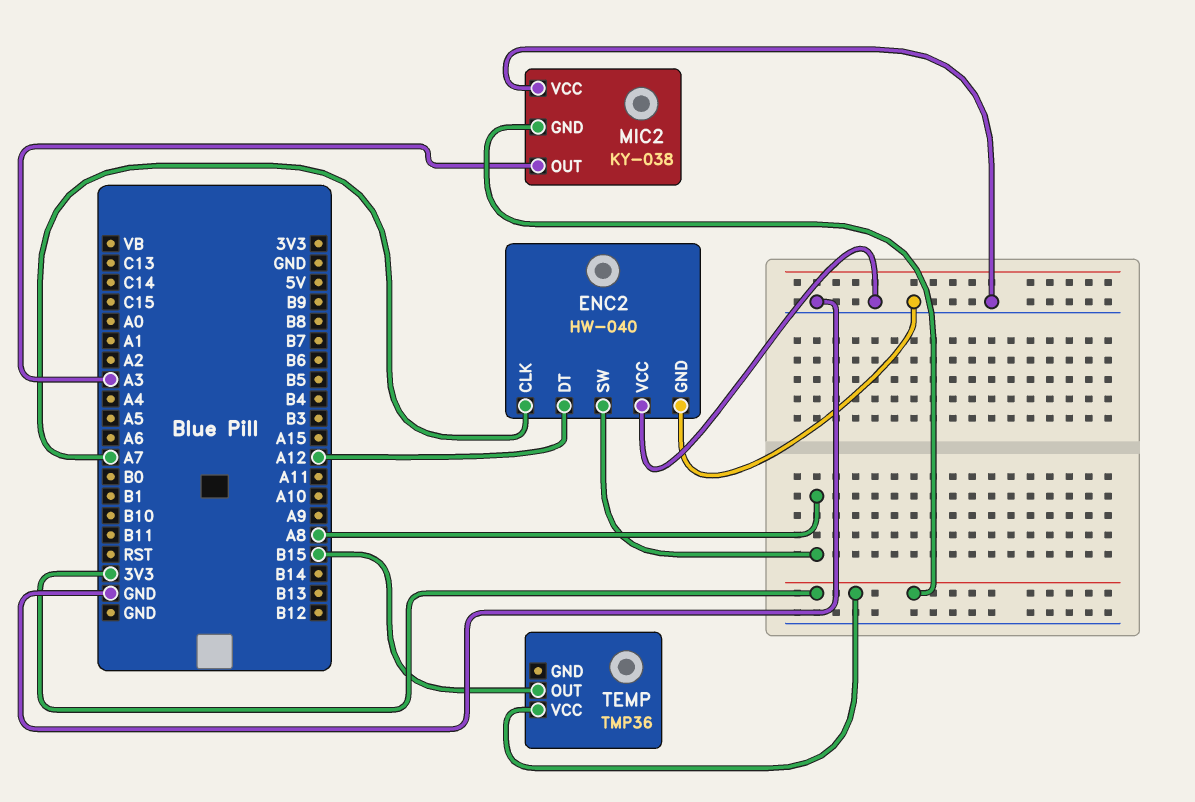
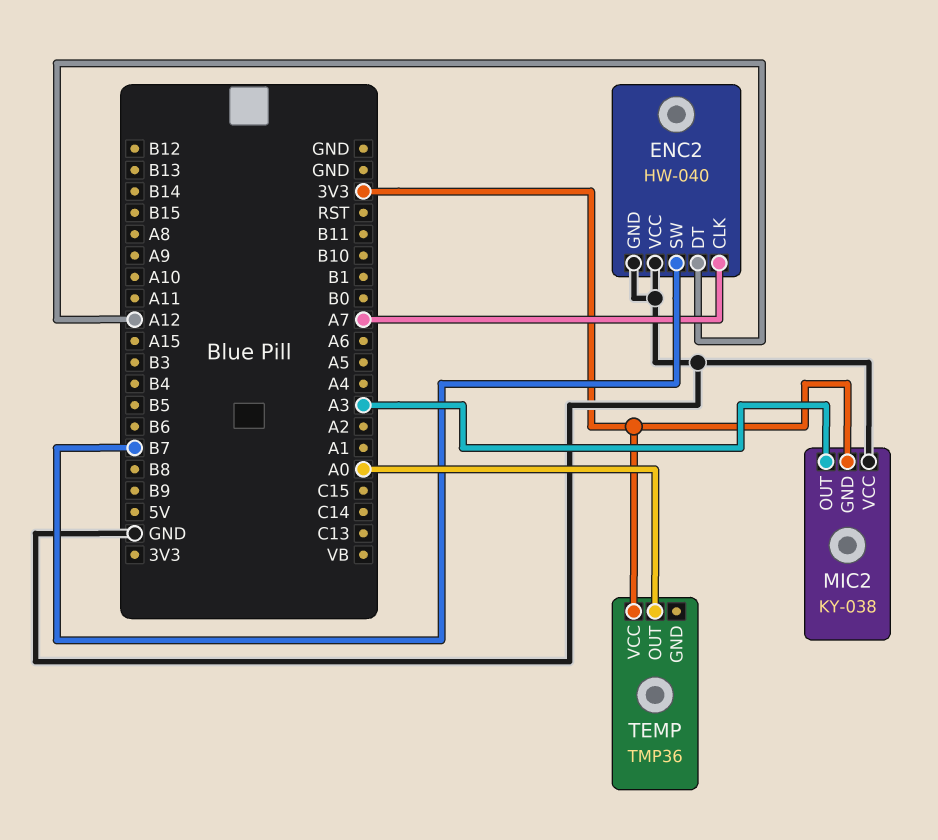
ENC2 pin SW: A8 -> B7
TEMP pin OUT: B15 -> A0

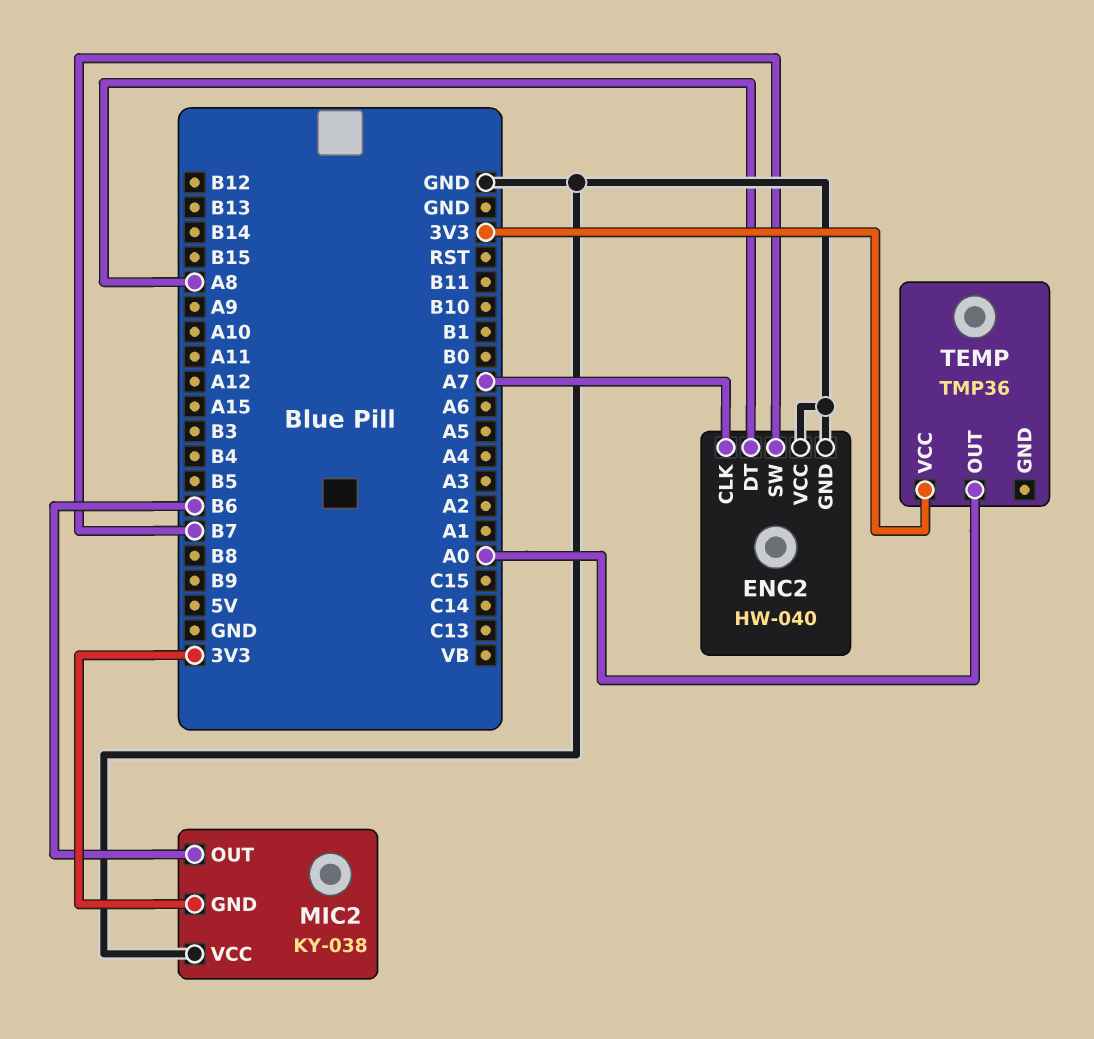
ENC2 pin DT: A12 -> A8
MIC2 pin OUT: A3 -> B6

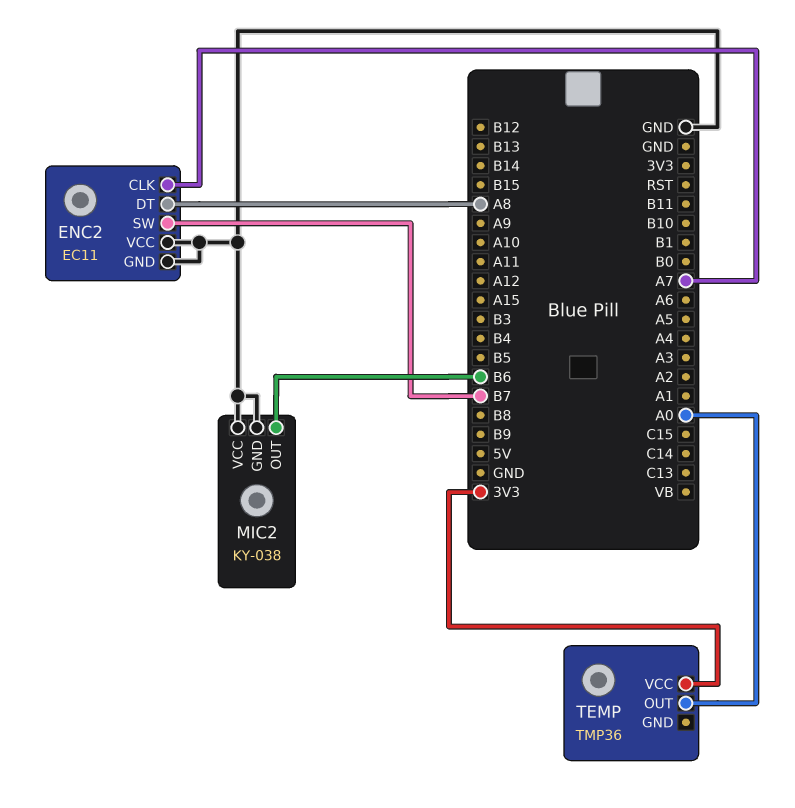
ENC2: HW-040 -> EC11
MIC2 pin GND: 3V3 -> GND

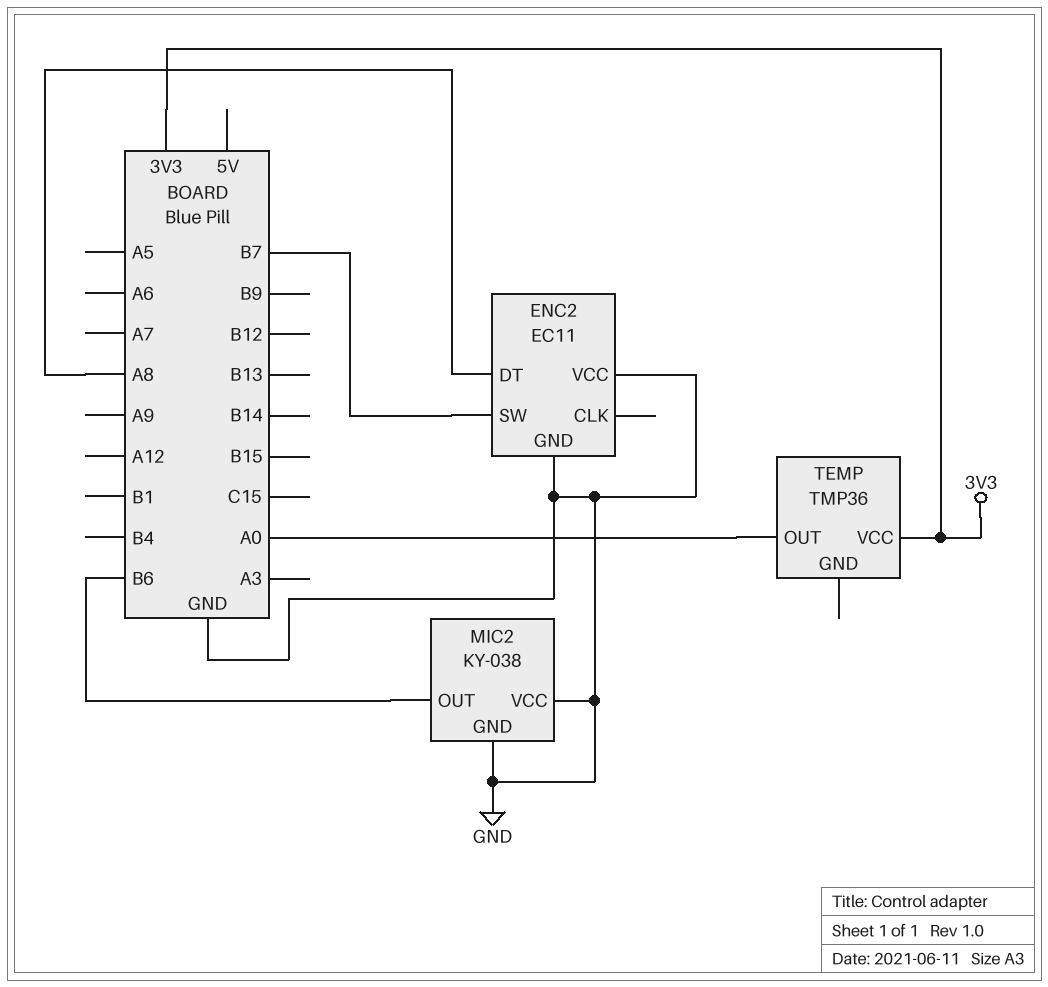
ENC2 pin CLK: A7 -> none

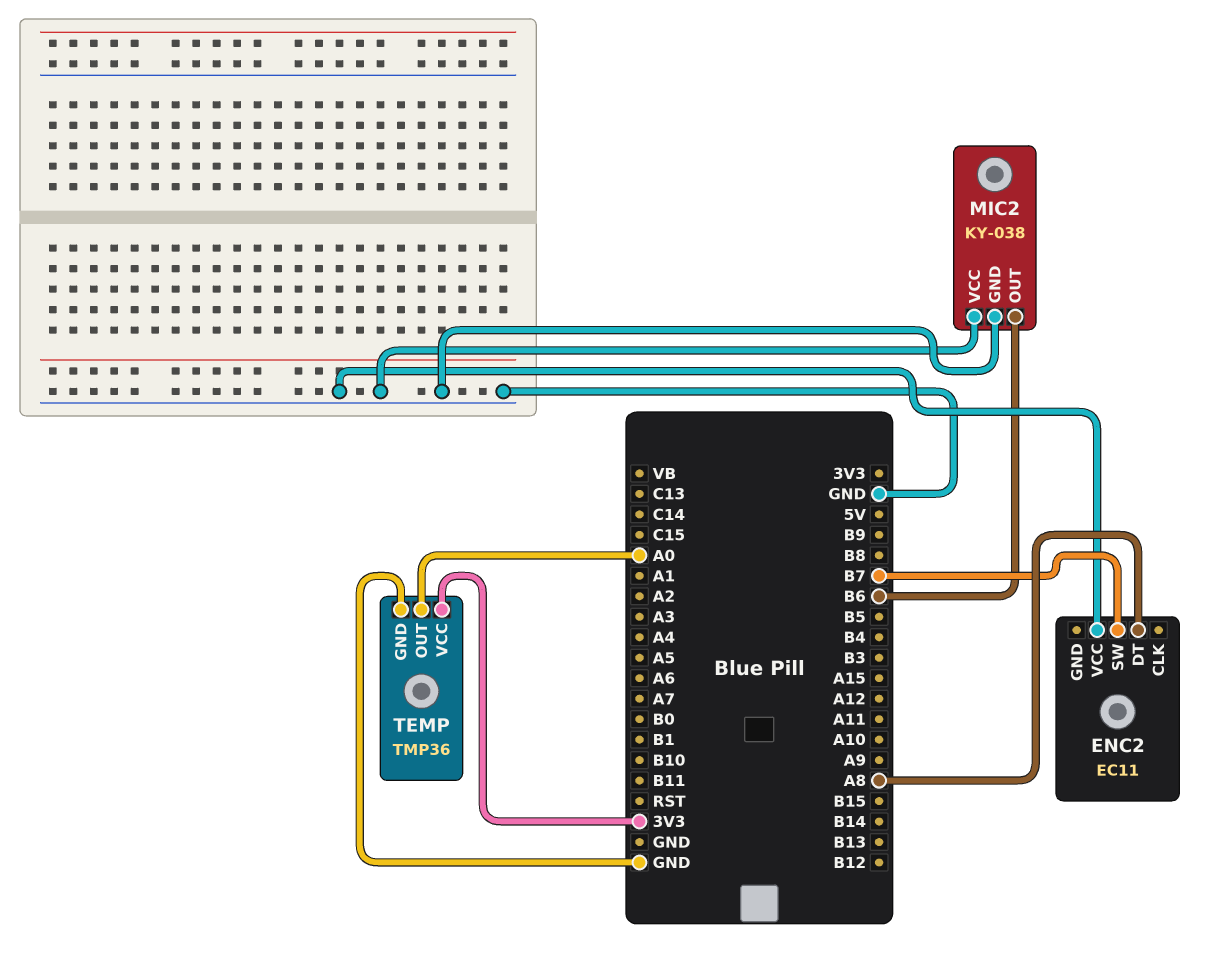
ENC2 pin GND: GND -> none
TEMP pin GND: none -> GND

